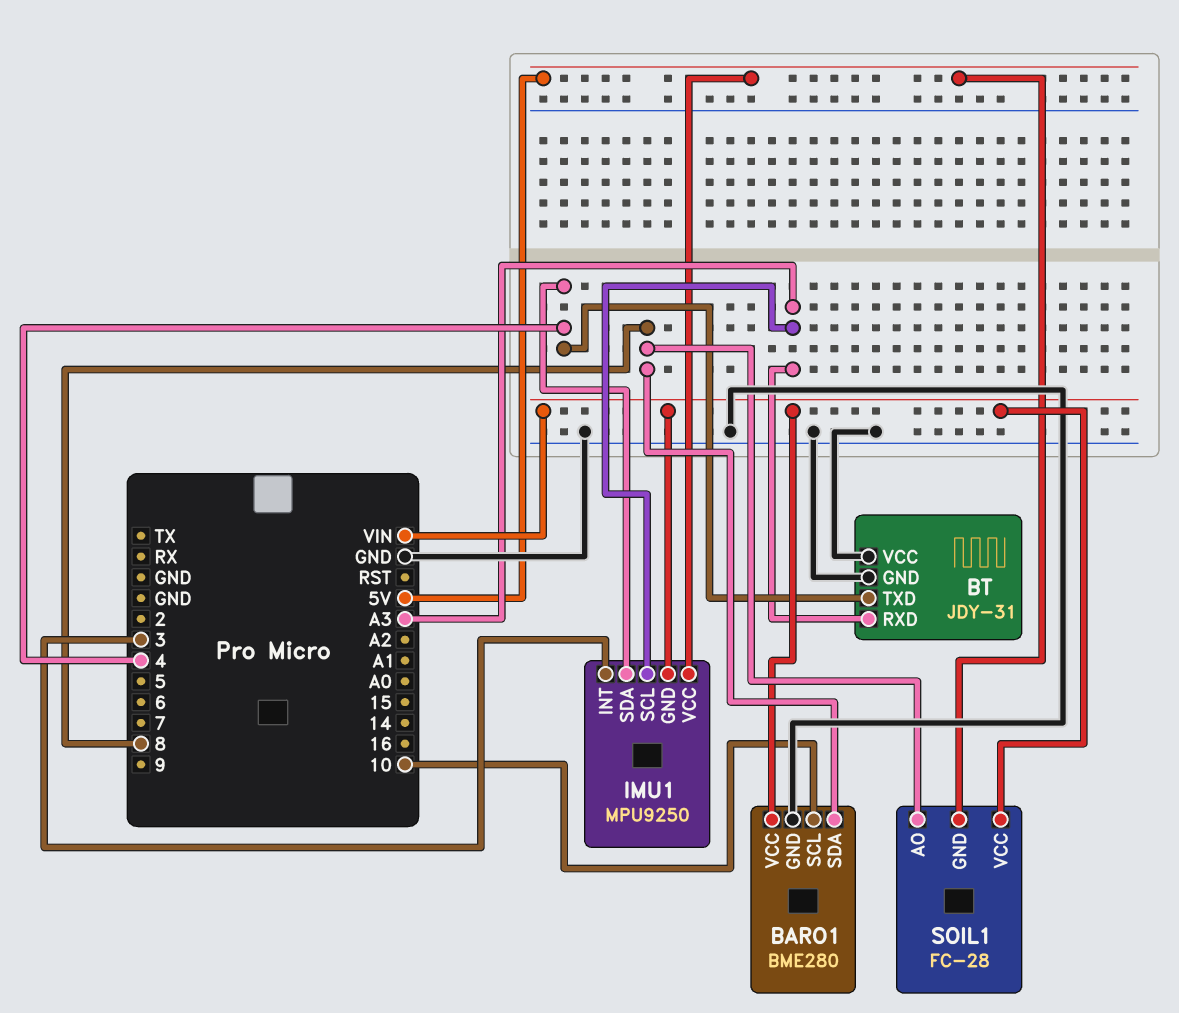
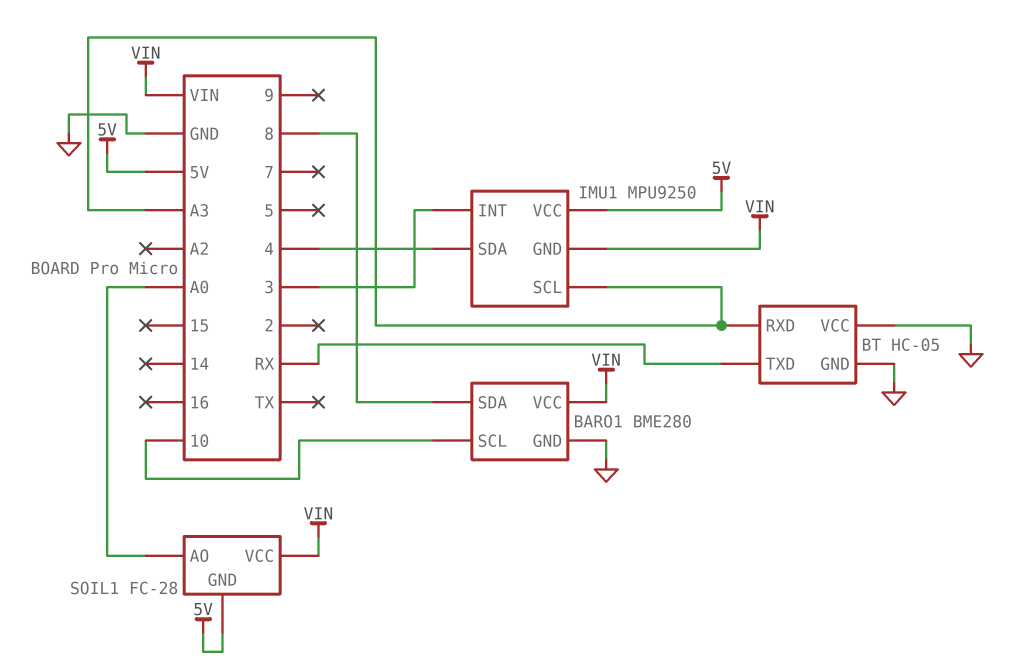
BT: JDY-31 -> HC-05
BT pin TXD: 4 -> RX
SOIL1 pin AO: 8 -> A0

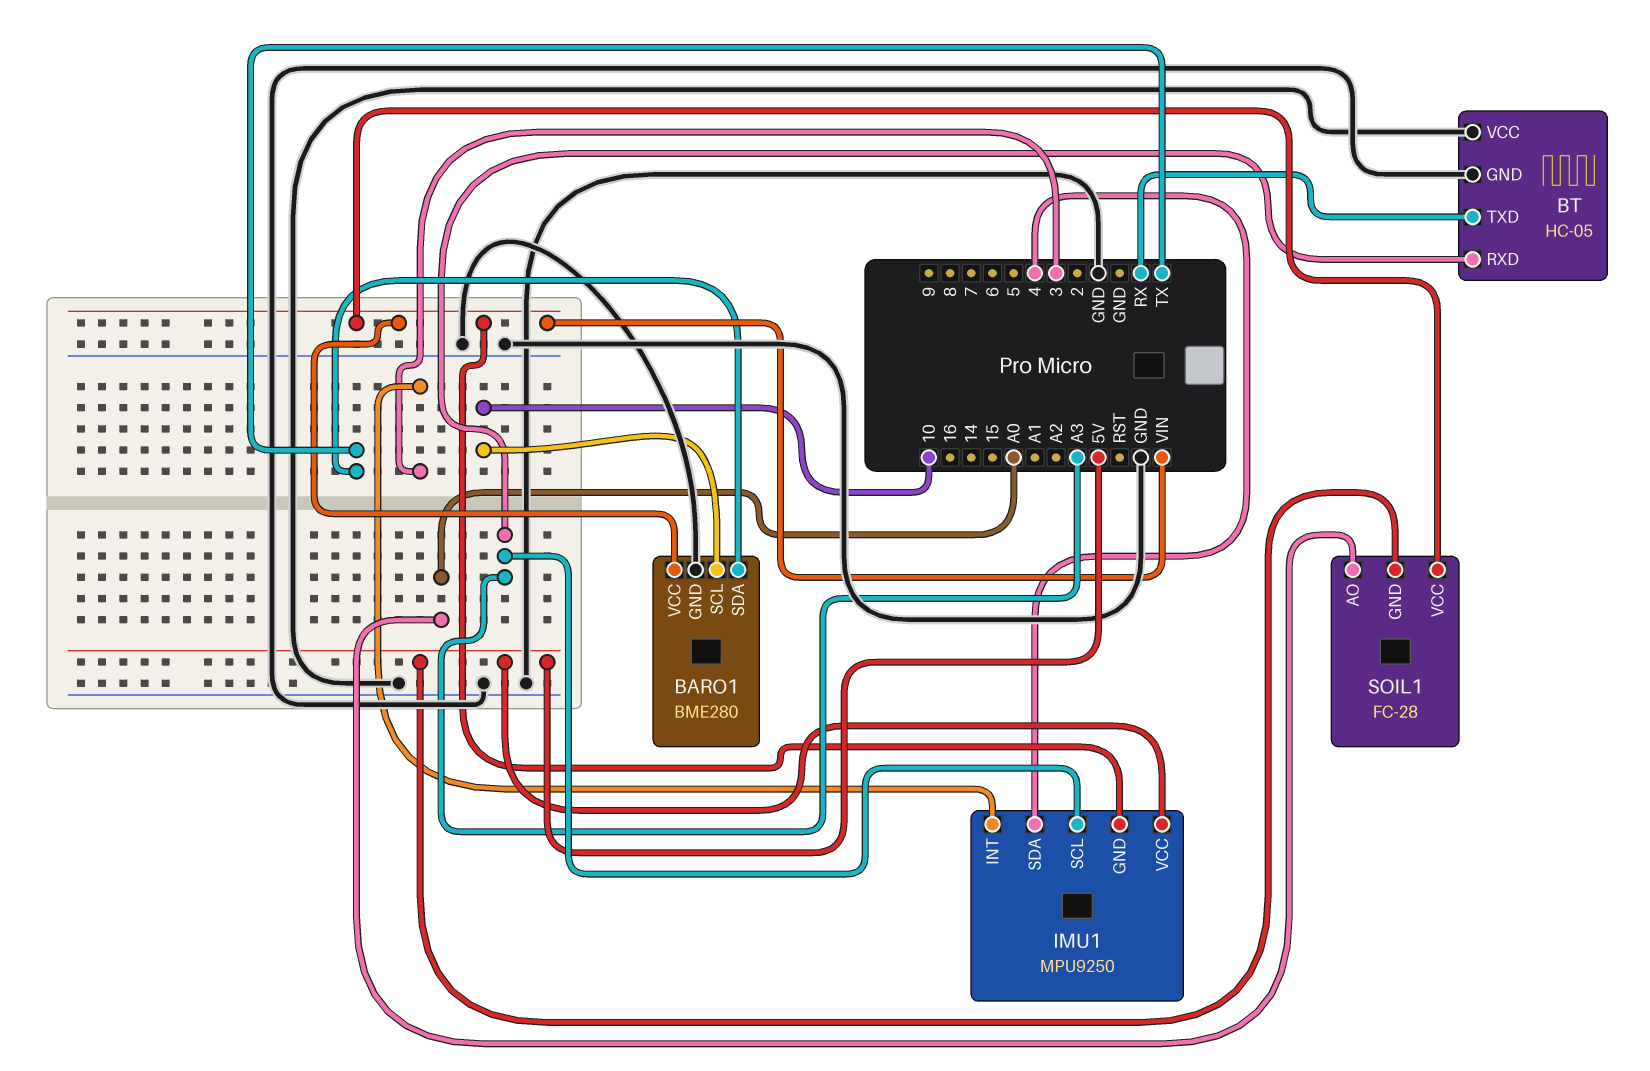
BARO1 pin SDA: 8 -> TX

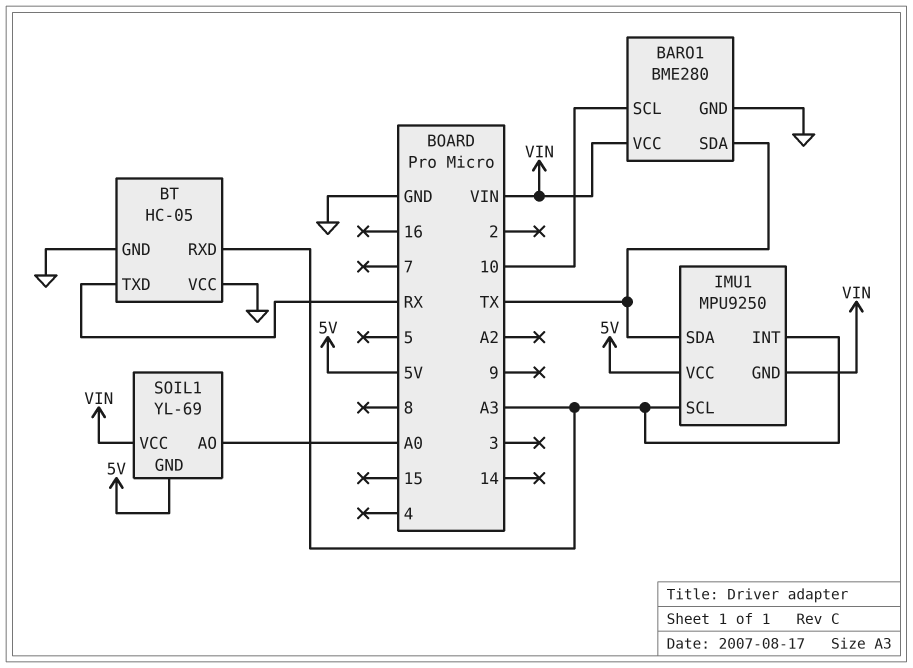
IMU1 pin INT: 3 -> A3
IMU1 pin SDA: 4 -> TX
SOIL1: FC-28 -> YL-69

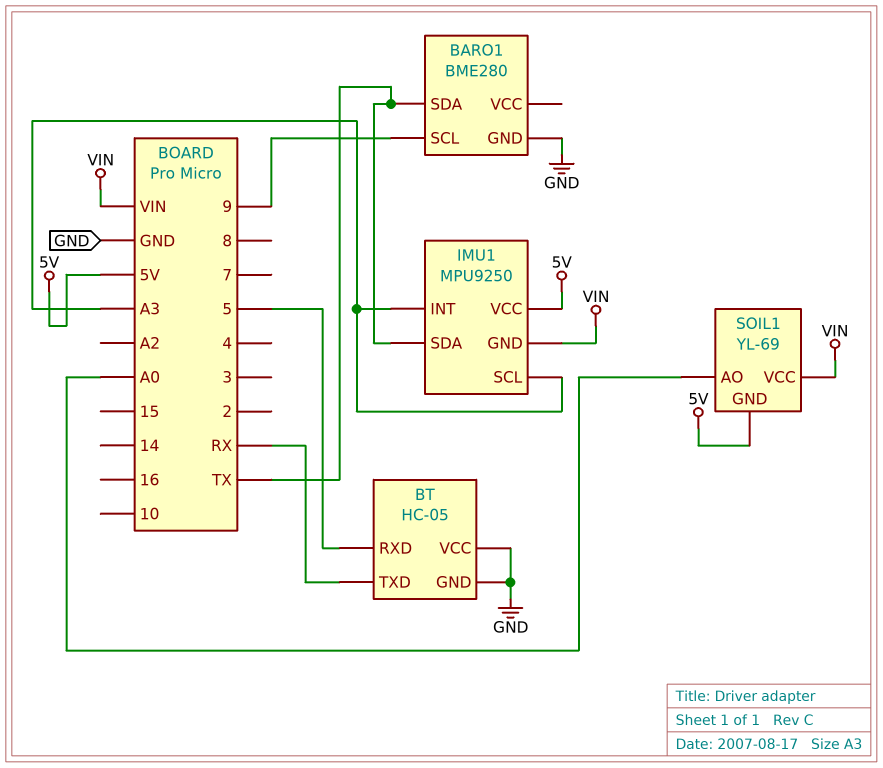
BARO1 pin SCL: 10 -> 9
BARO1 pin VCC: VIN -> none
BT pin RXD: A3 -> 5

